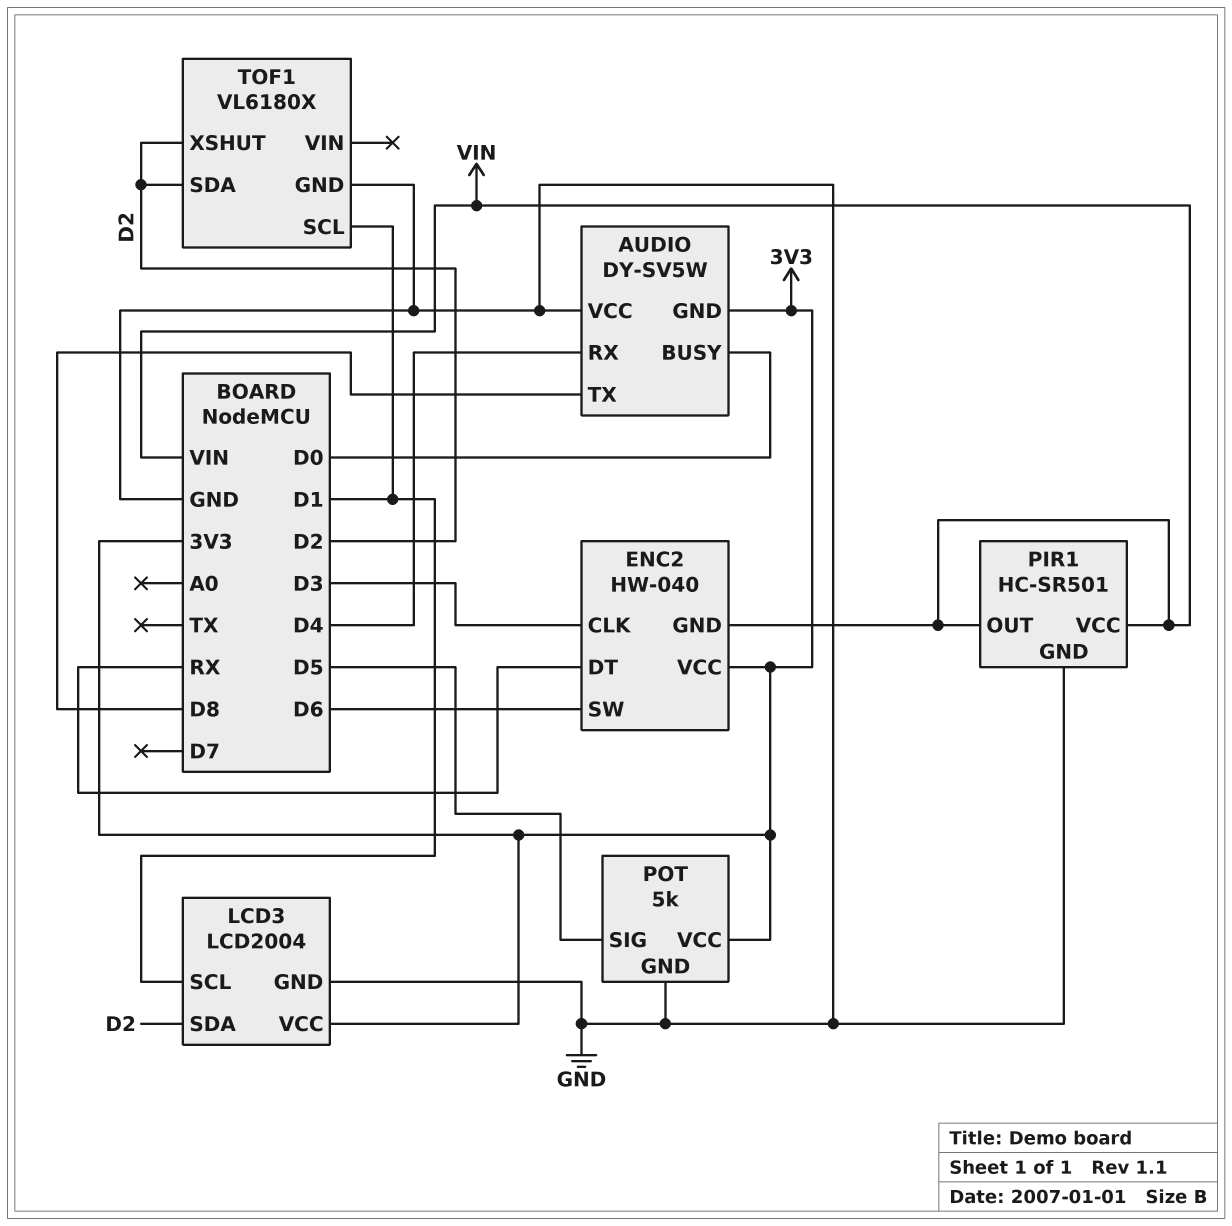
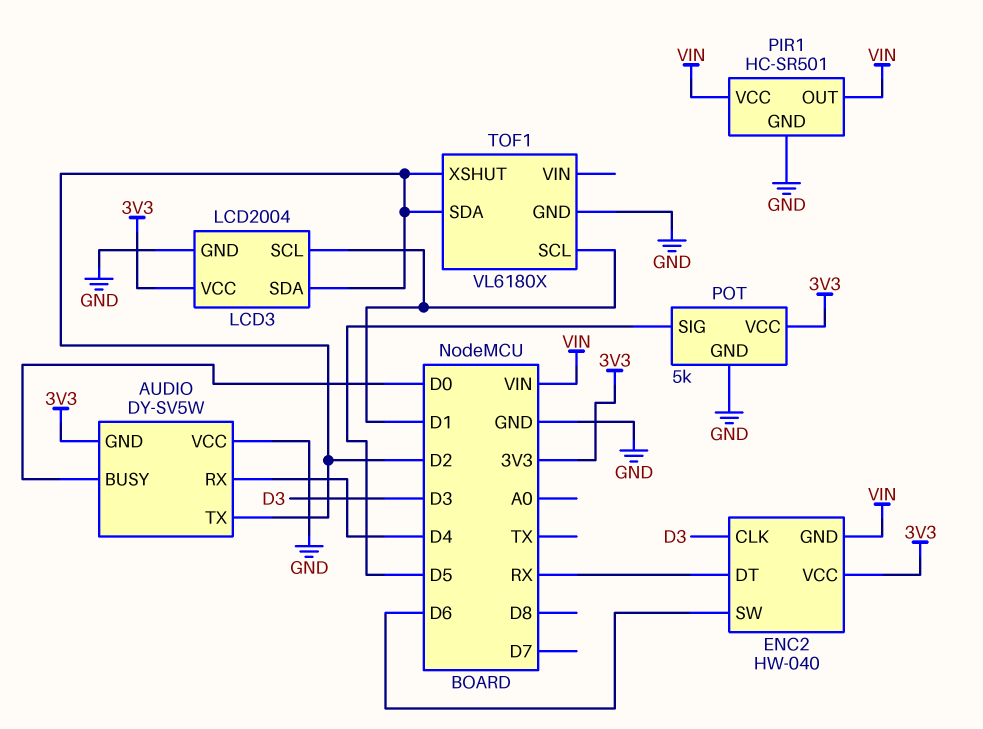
AUDIO pin TX: D8 -> D2

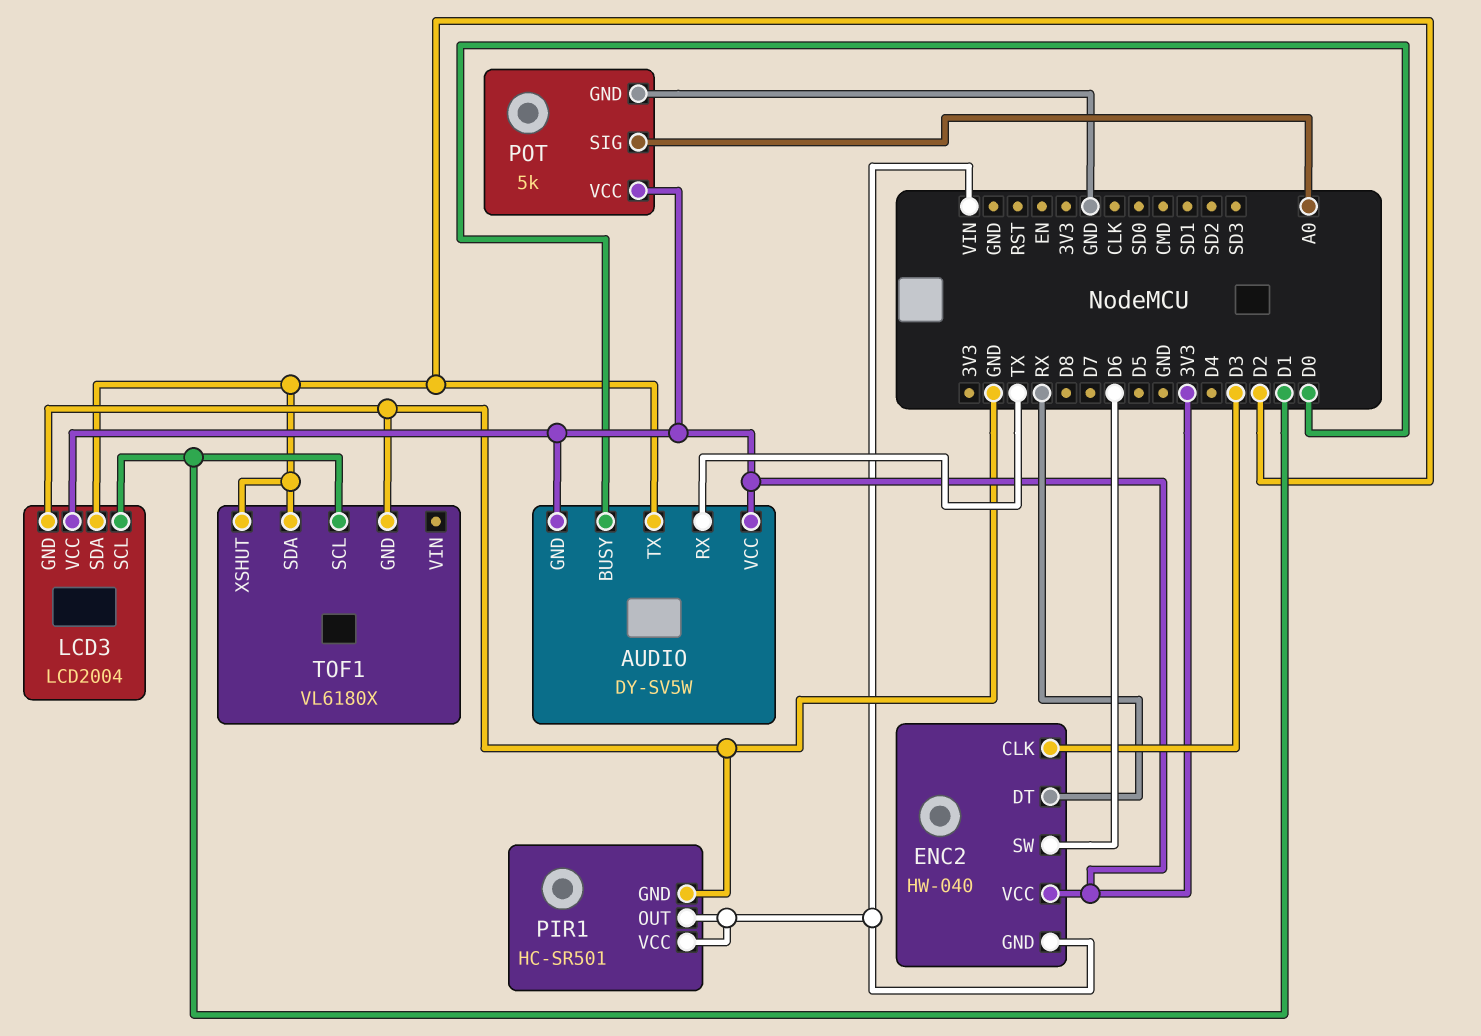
AUDIO pin RX: D4 -> TX
AUDIO pin VCC: GND -> 3V3
POT pin SIG: D5 -> A0

